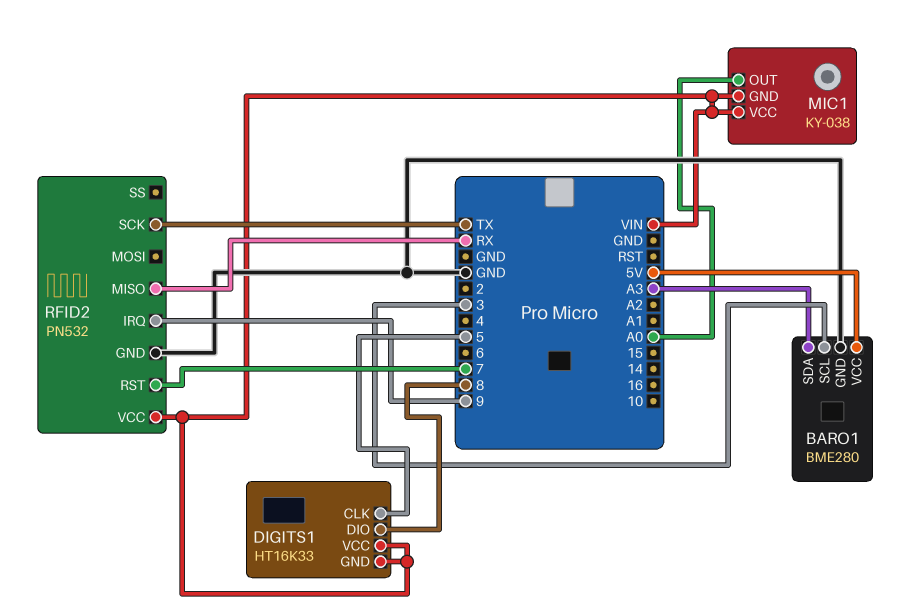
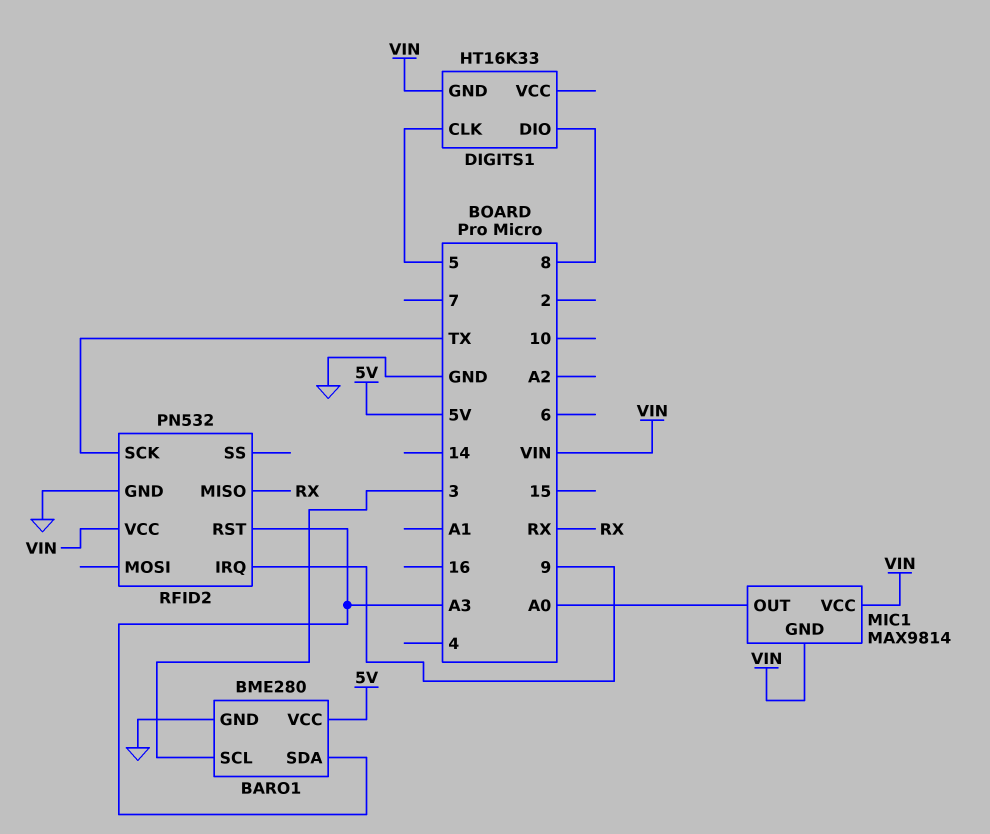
DIGITS1 pin VCC: VIN -> none
MIC1: KY-038 -> MAX9814
RFID2 pin RST: 7 -> A3

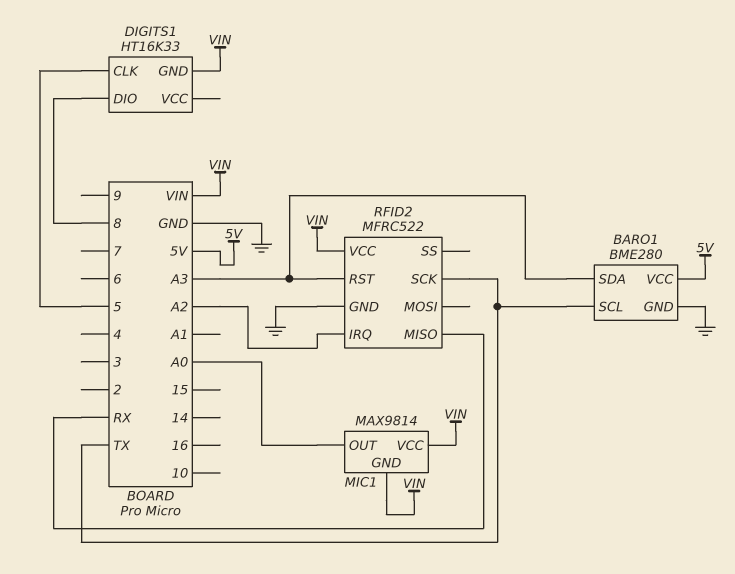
BARO1 pin SCL: 3 -> TX
RFID2: PN532 -> MFRC522
RFID2 pin IRQ: 9 -> A2

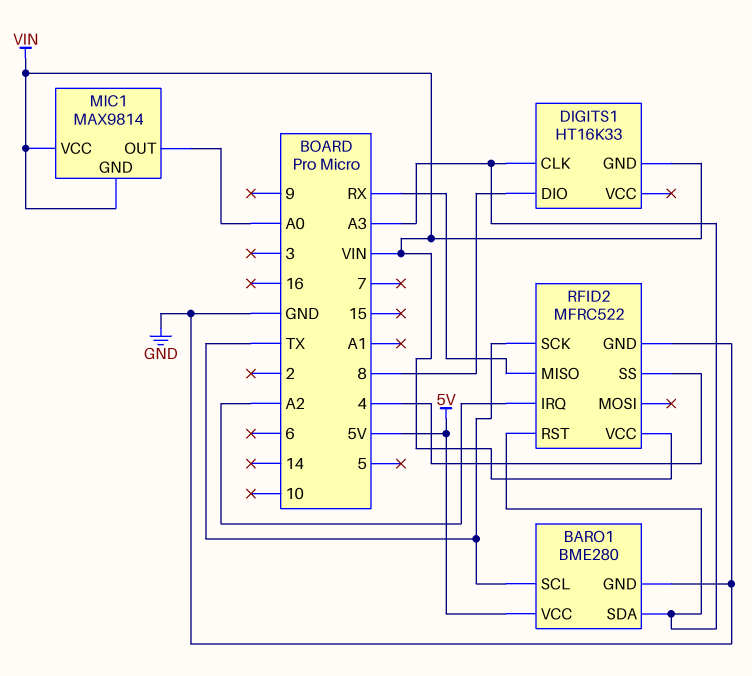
DIGITS1 pin CLK: 5 -> A3
RFID2 pin SS: none -> 4

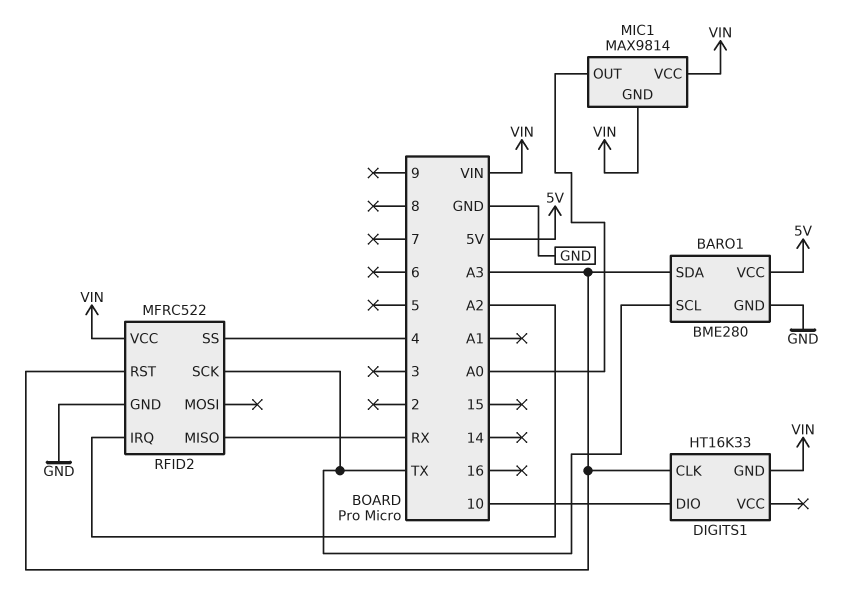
DIGITS1 pin DIO: 8 -> 10

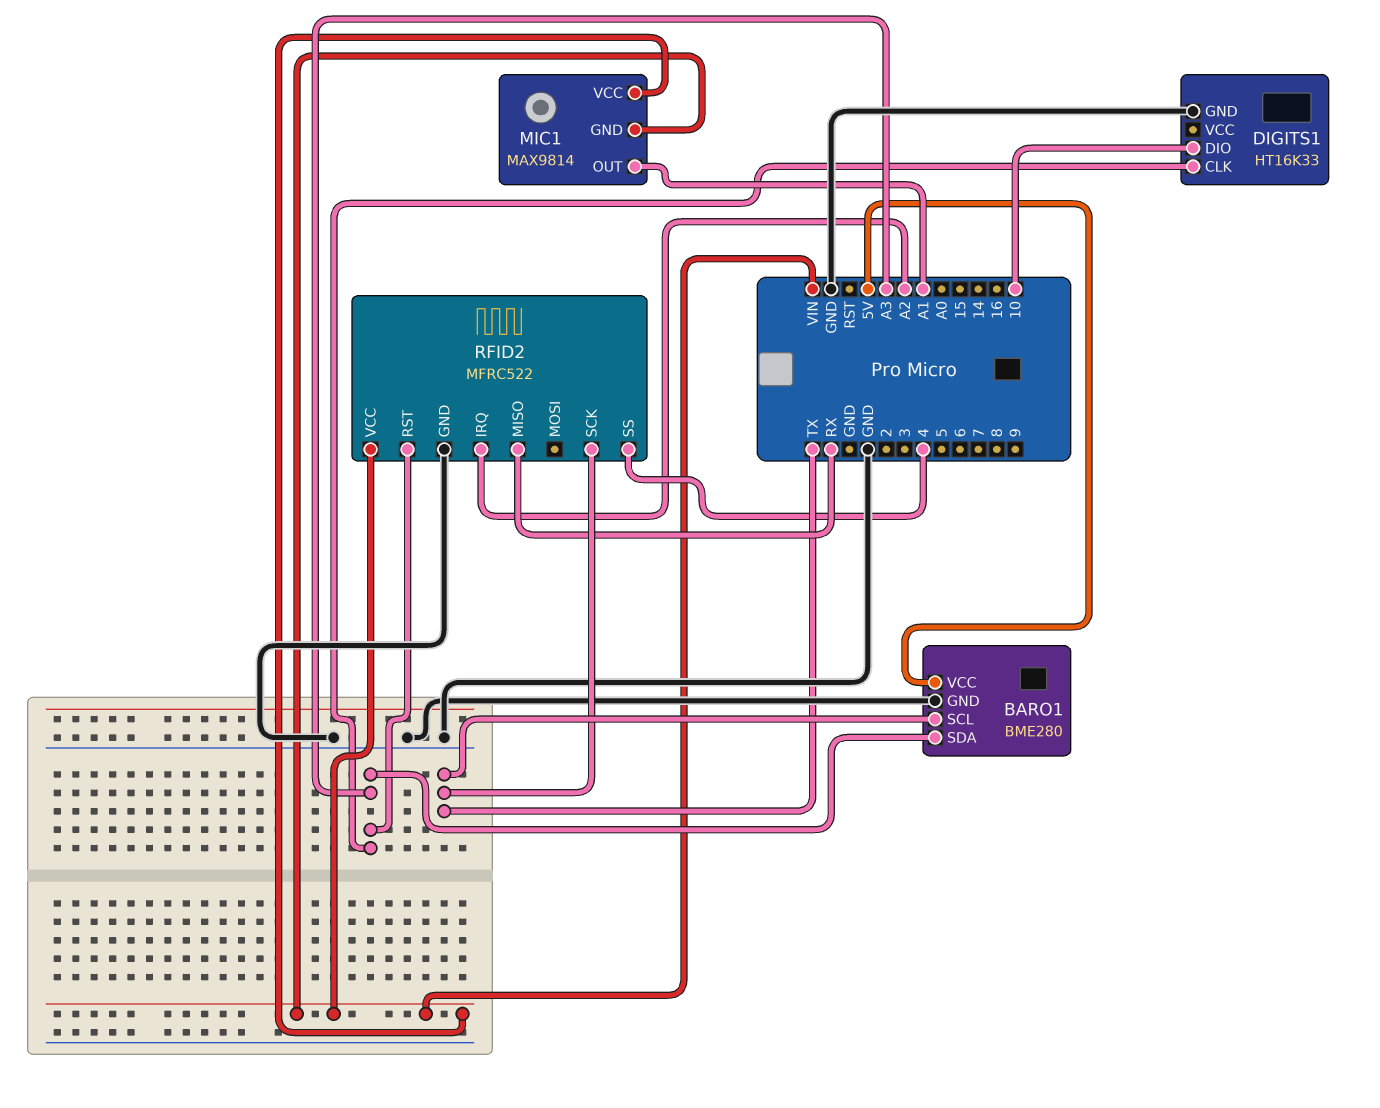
DIGITS1 pin GND: VIN -> GND
MIC1 pin OUT: A0 -> A1

